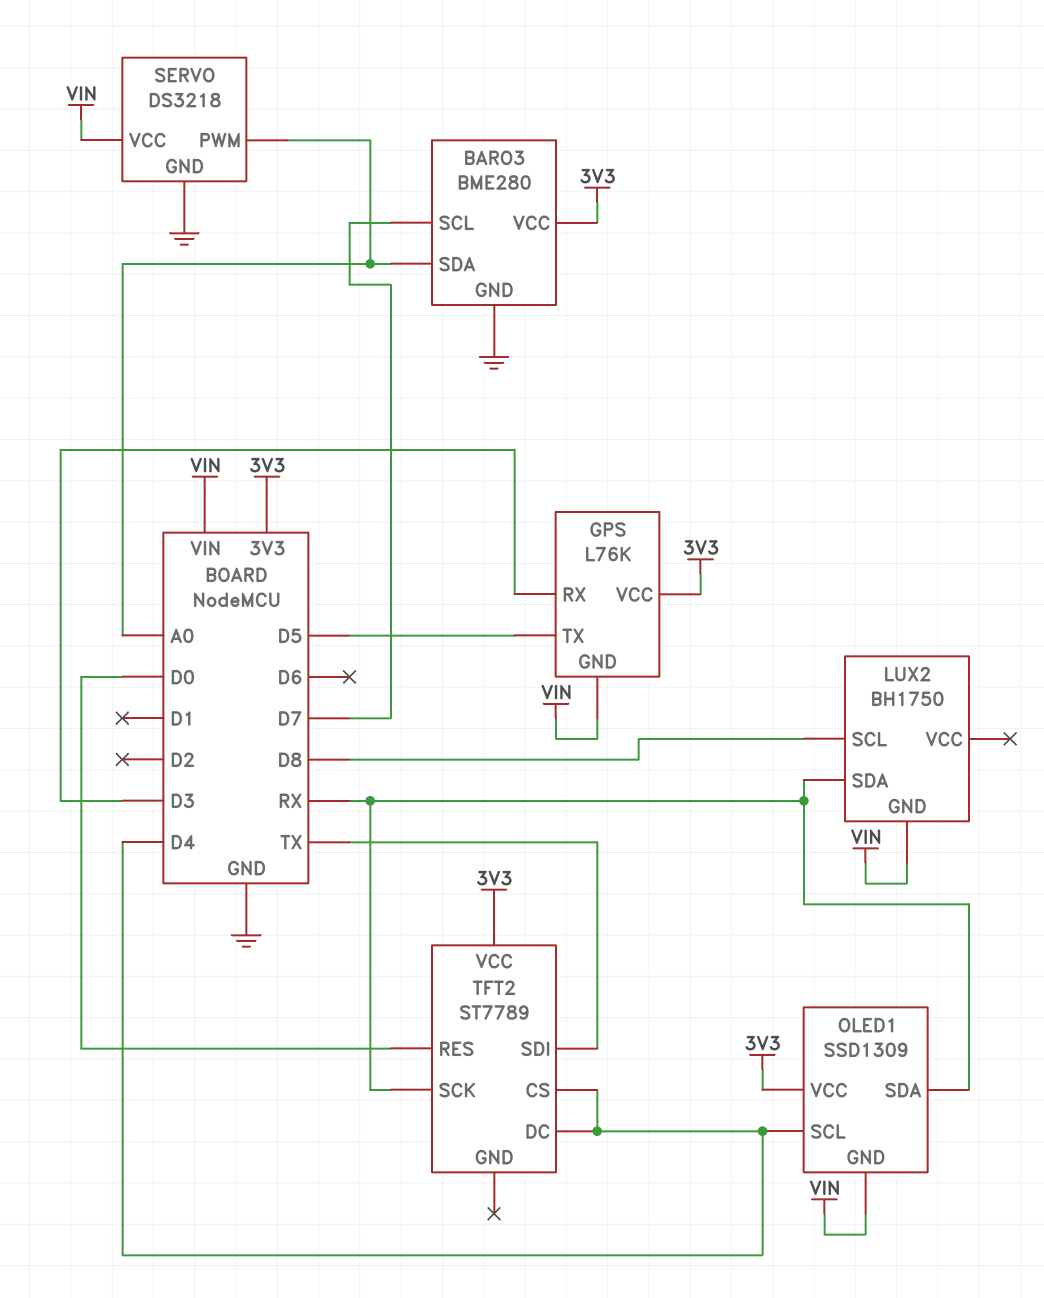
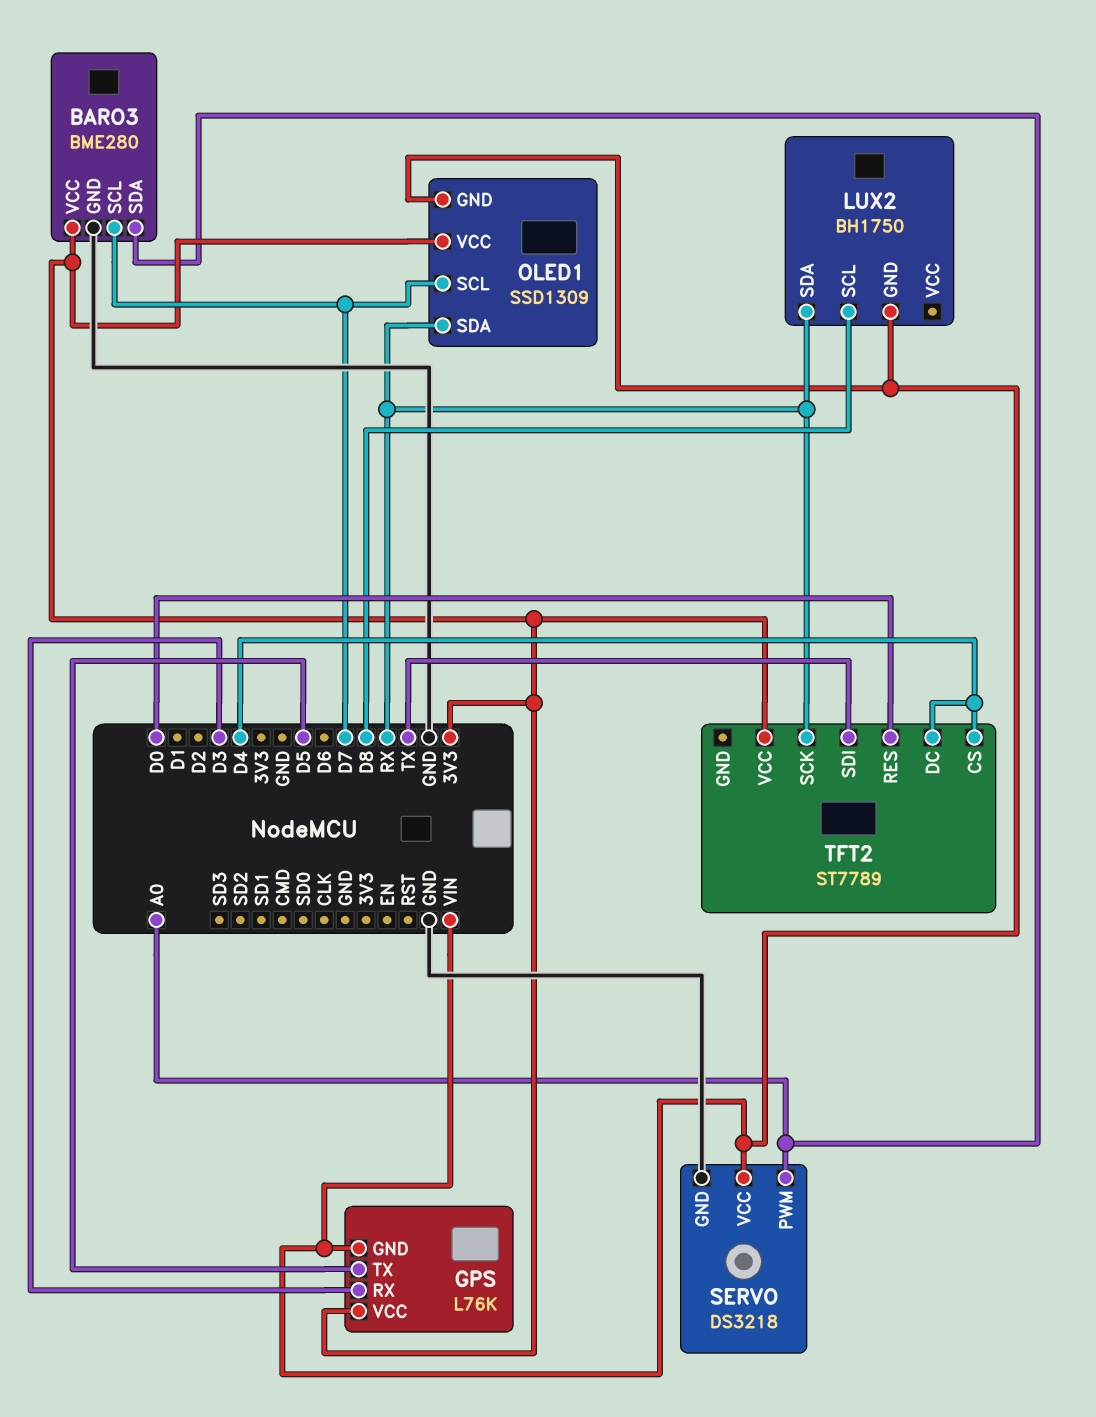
OLED1 pin SCL: D4 -> D7

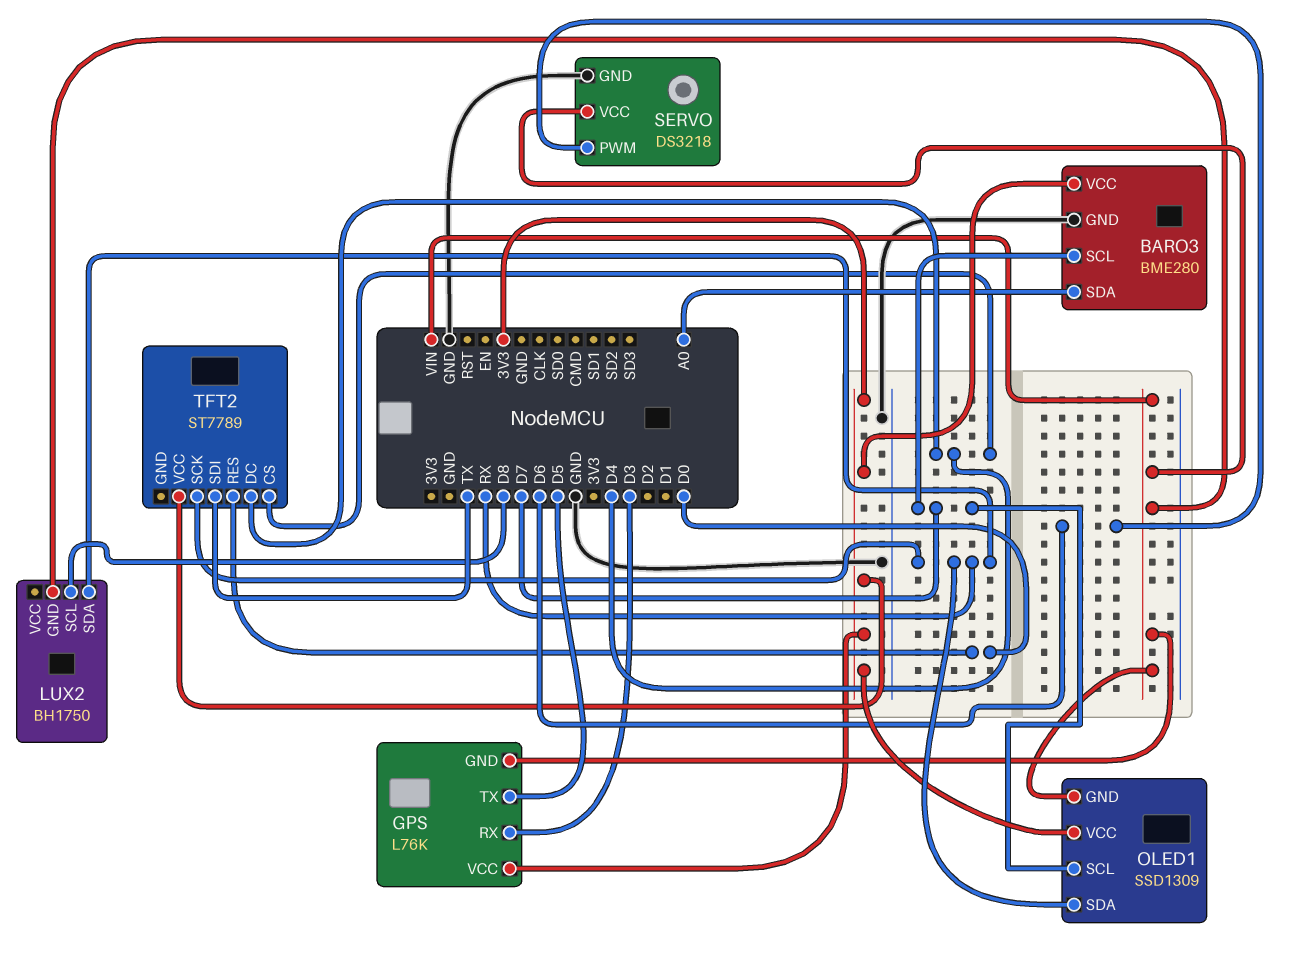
SERVO pin PWM: A0 -> D6

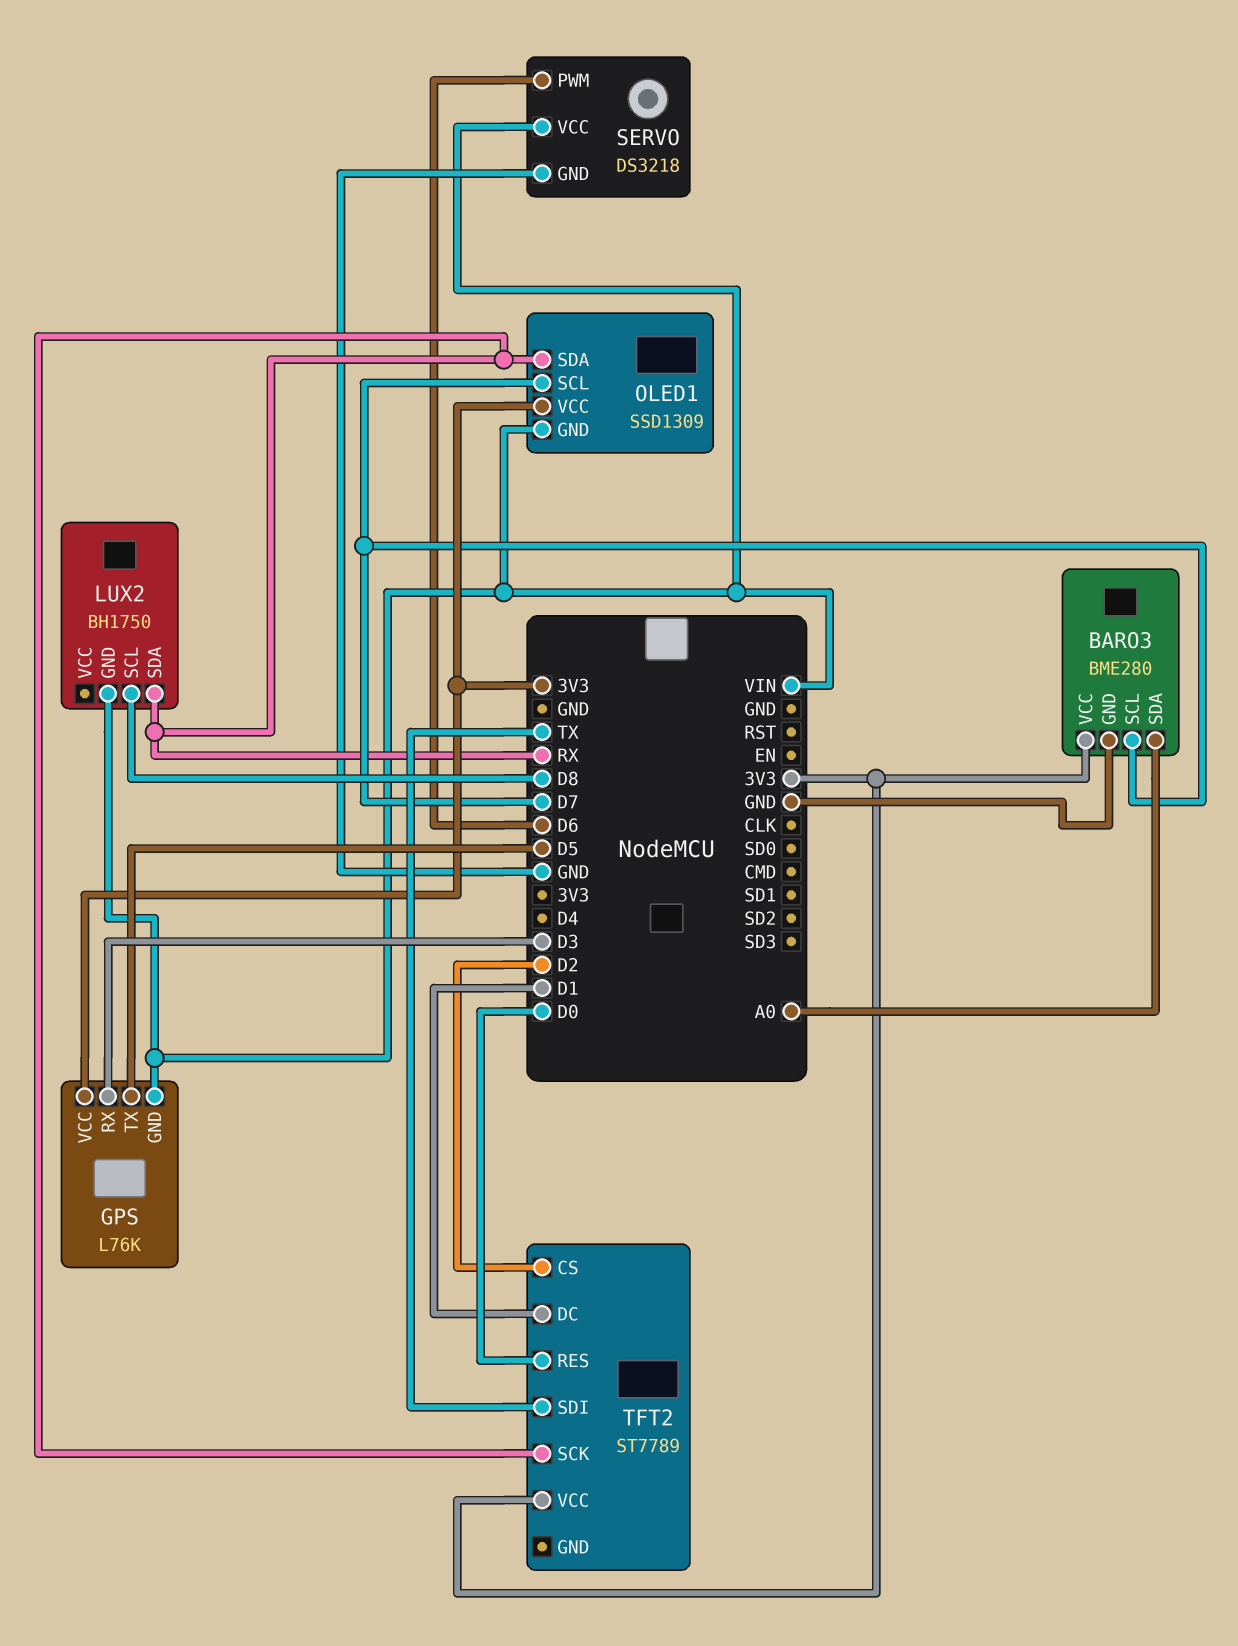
TFT2 pin CS: D4 -> D2
TFT2 pin DC: D4 -> D1

